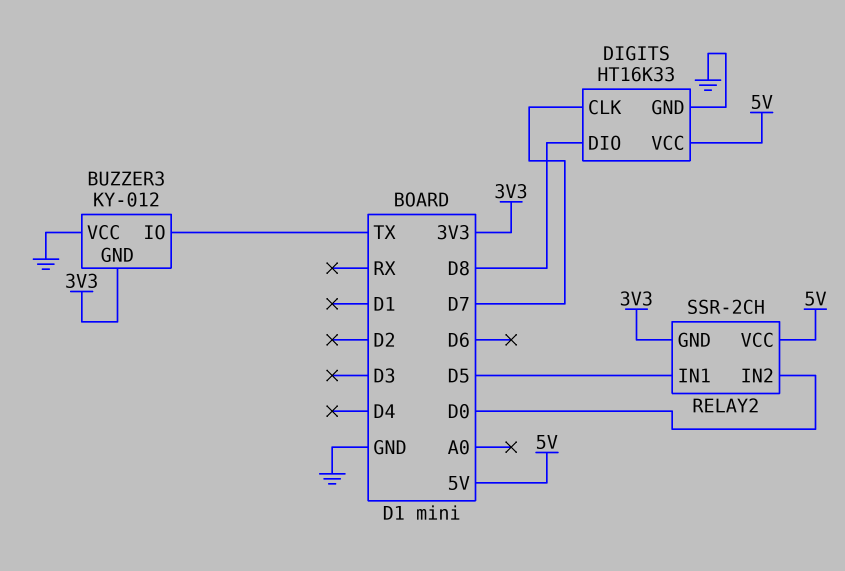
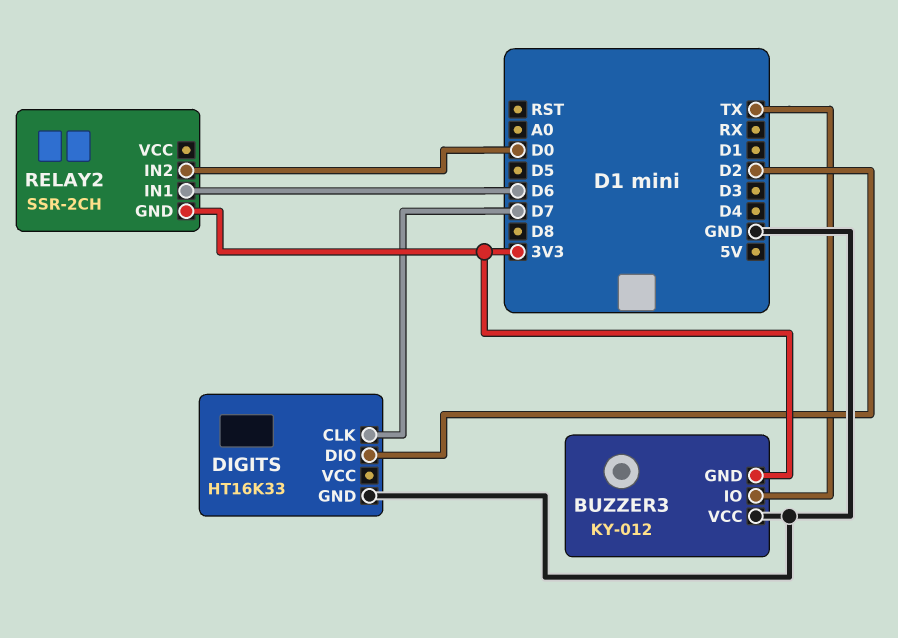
DIGITS pin DIO: D8 -> D2
DIGITS pin VCC: 5V -> none
RELAY2 pin IN1: D5 -> D6
RELAY2 pin VCC: 5V -> none

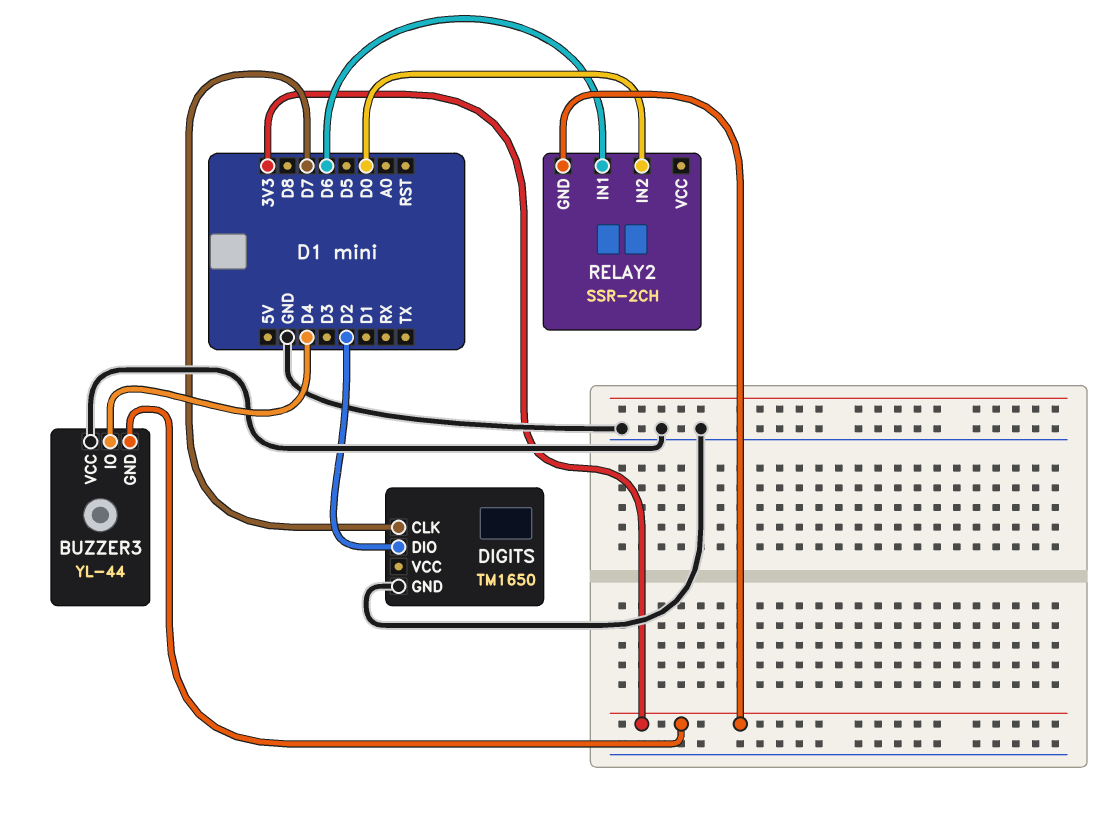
BUZZER3: KY-012 -> YL-44
BUZZER3 pin IO: TX -> D4
DIGITS: HT16K33 -> TM1650

